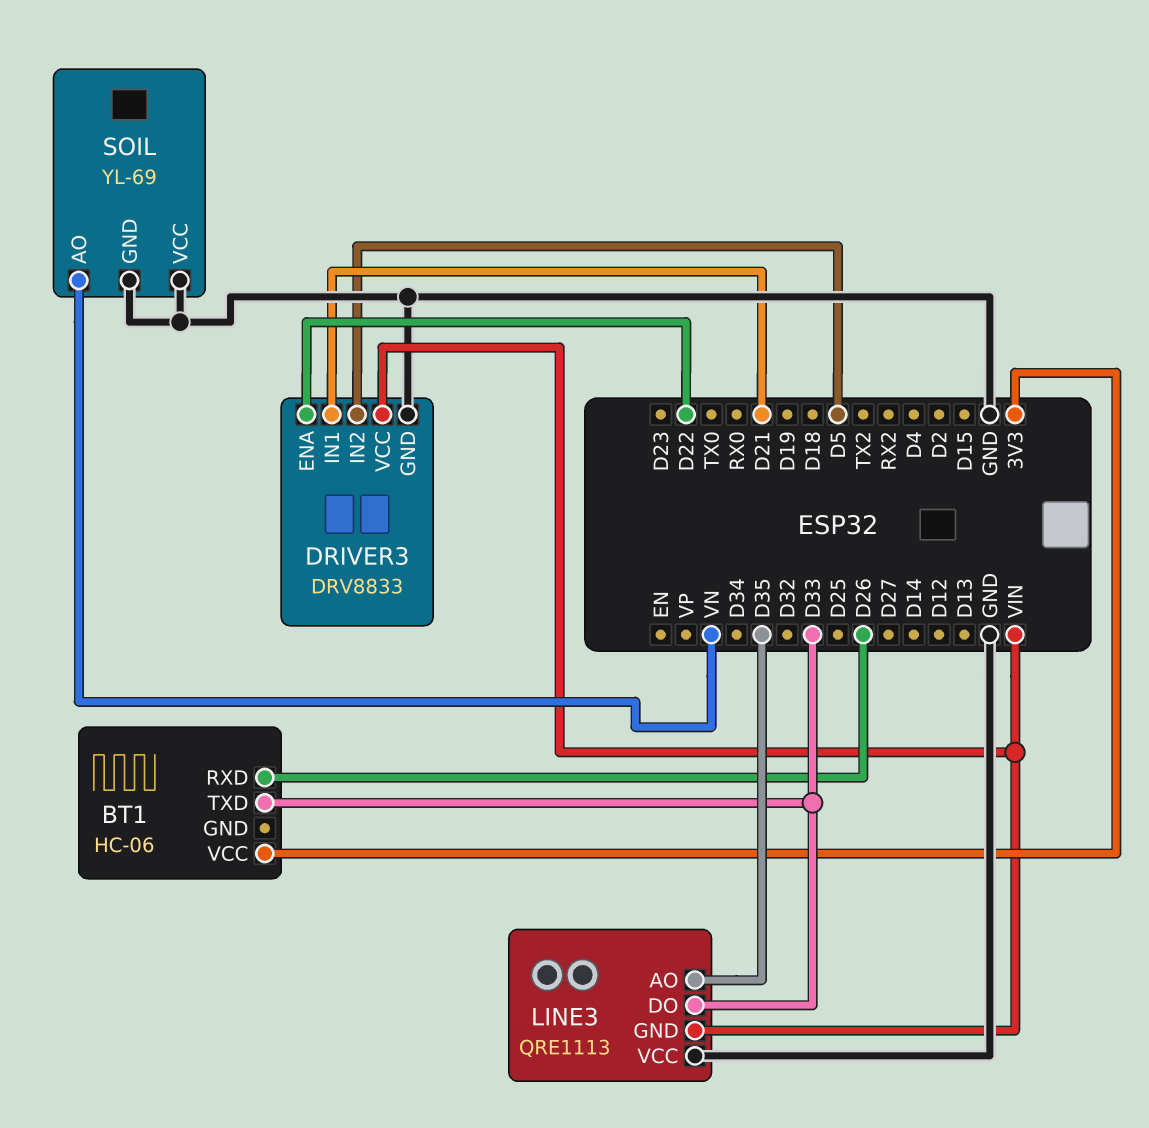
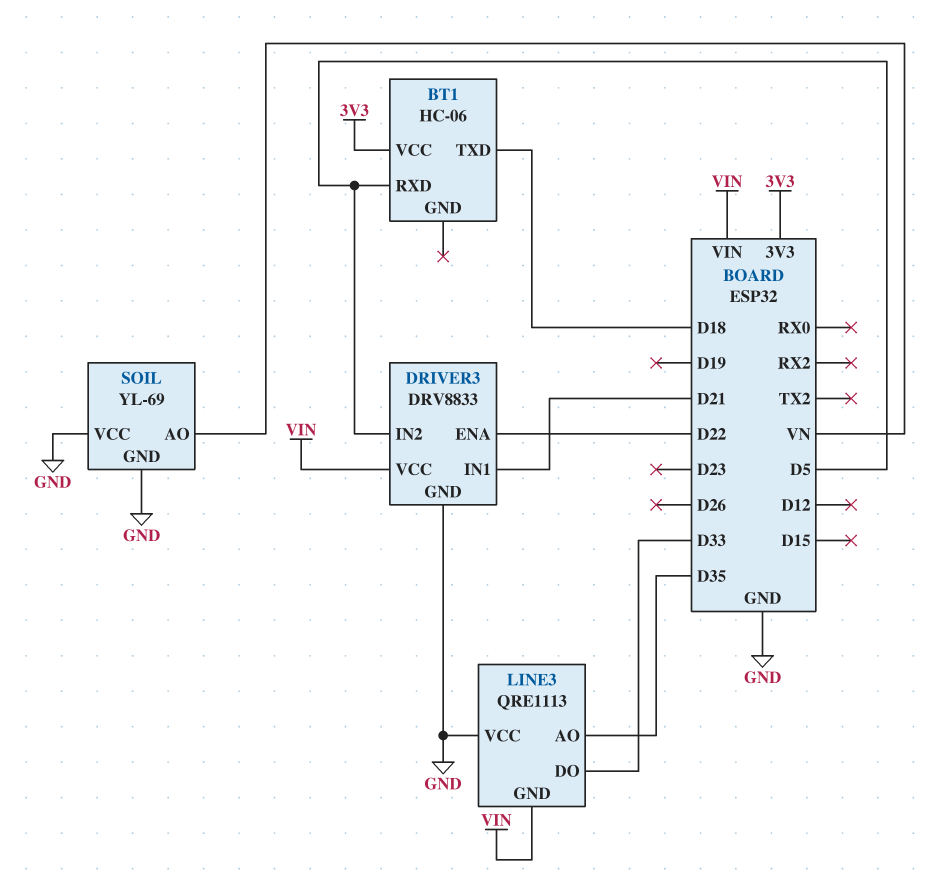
BT1 pin RXD: D26 -> D5
BT1 pin TXD: D33 -> D18

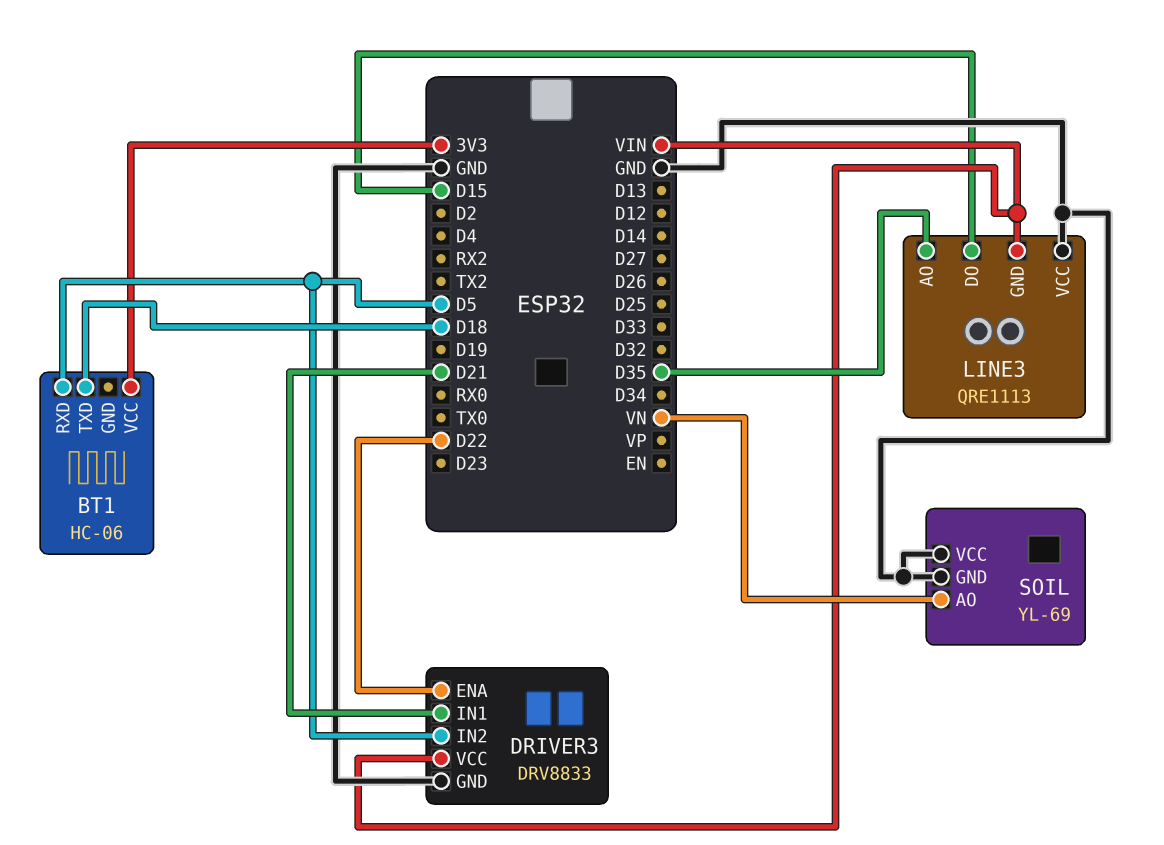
LINE3 pin DO: D33 -> D15

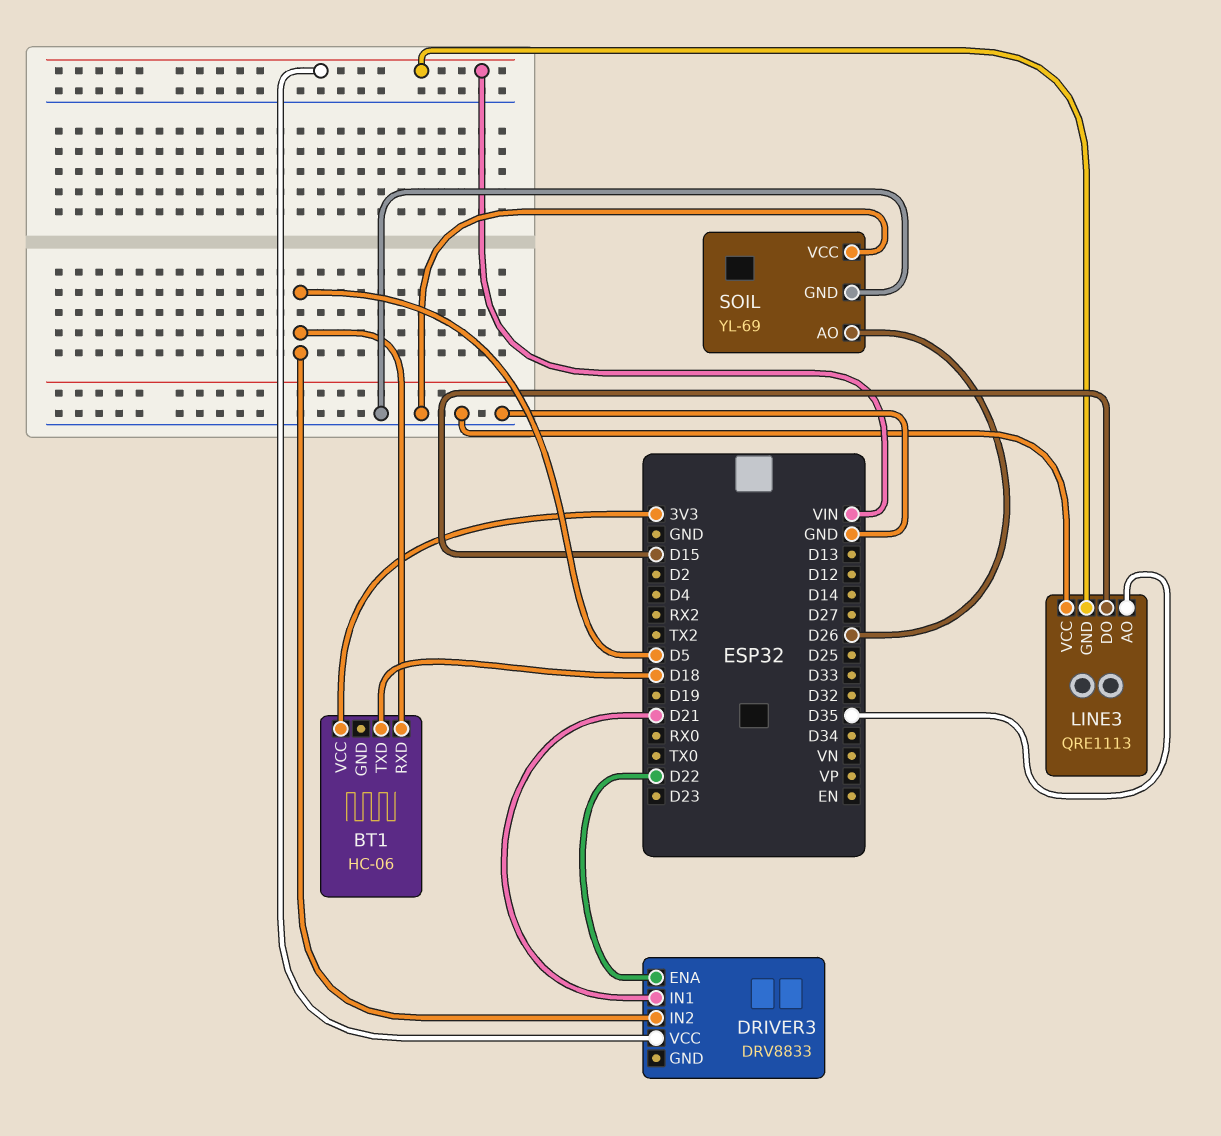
DRIVER3 pin GND: GND -> none
SOIL pin AO: VN -> D26

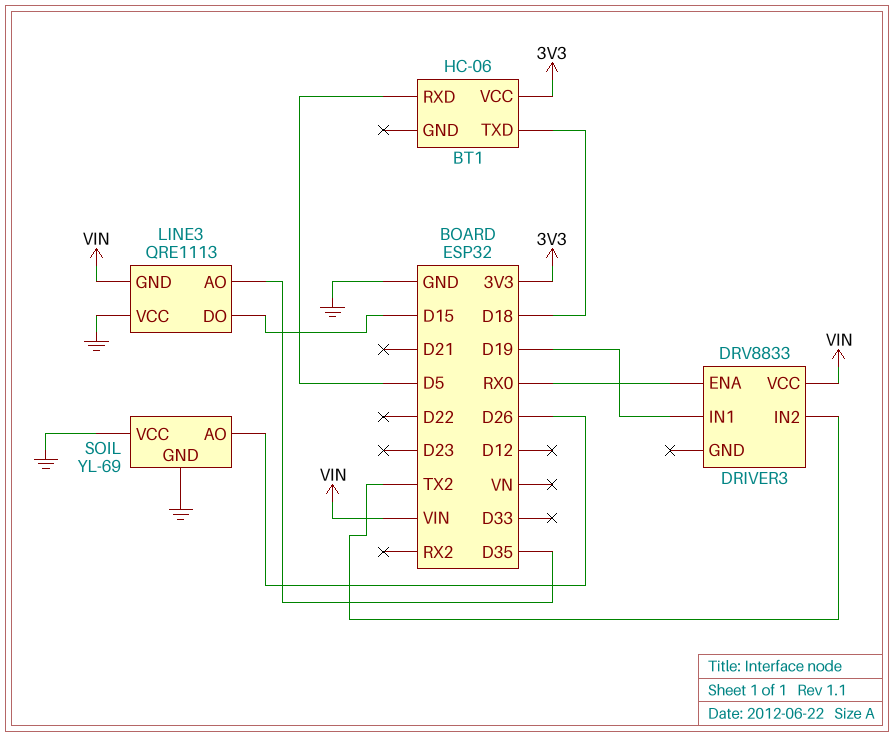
DRIVER3 pin ENA: D22 -> RX0
DRIVER3 pin IN1: D21 -> D19
DRIVER3 pin IN2: D5 -> TX2

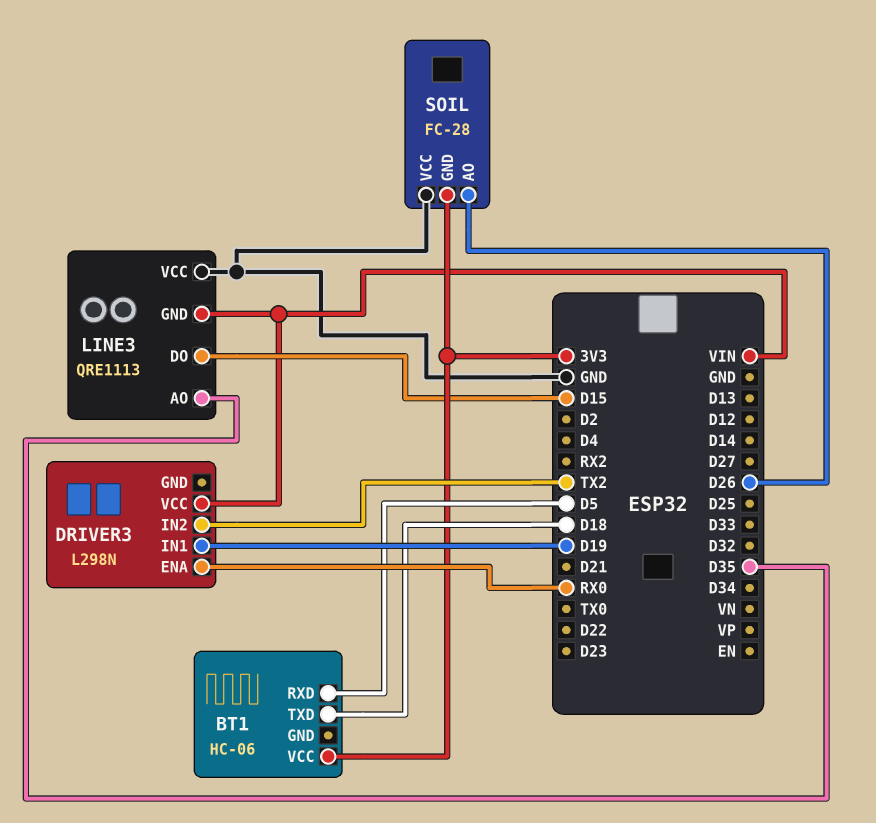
DRIVER3: DRV8833 -> L298N
SOIL: YL-69 -> FC-28
SOIL pin GND: GND -> 3V3

